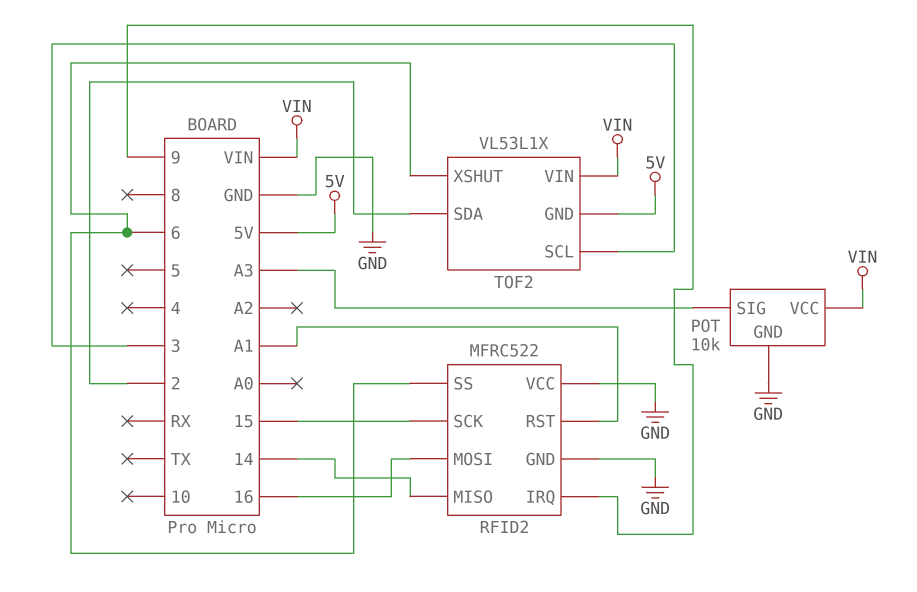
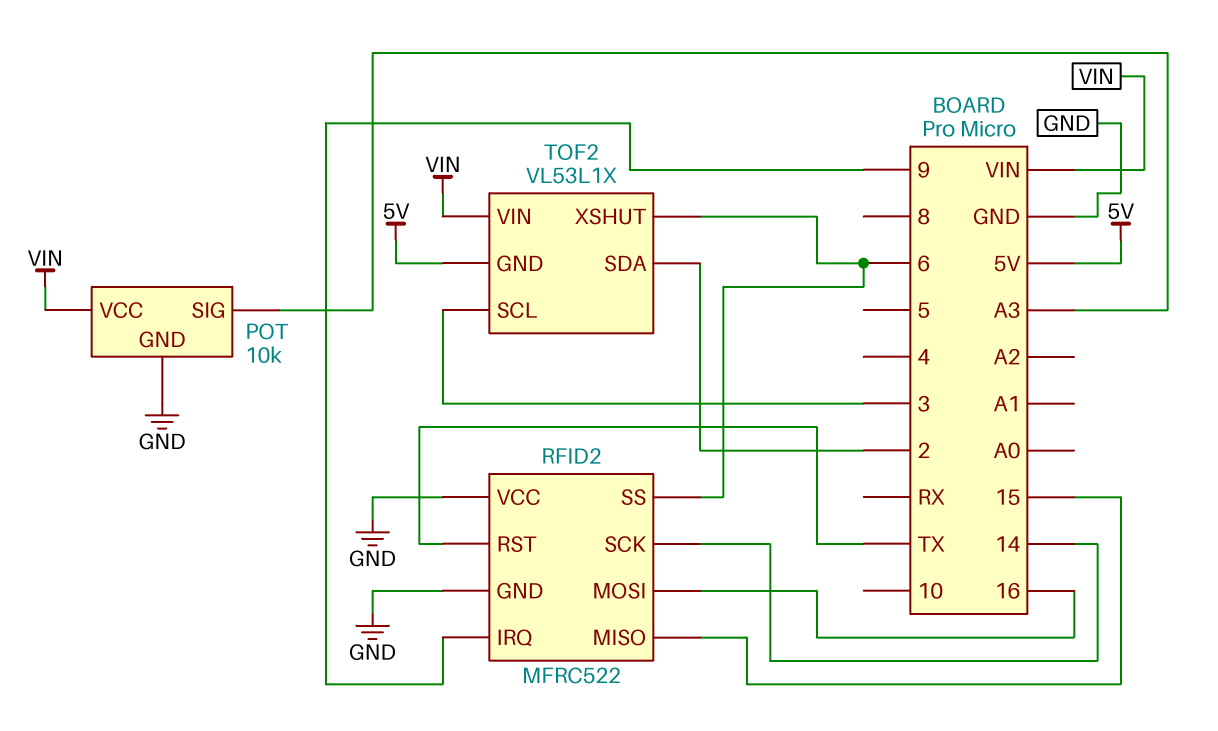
RFID2 pin MISO: 14 -> 15
RFID2 pin RST: A1 -> TX
RFID2 pin SCK: 15 -> 14

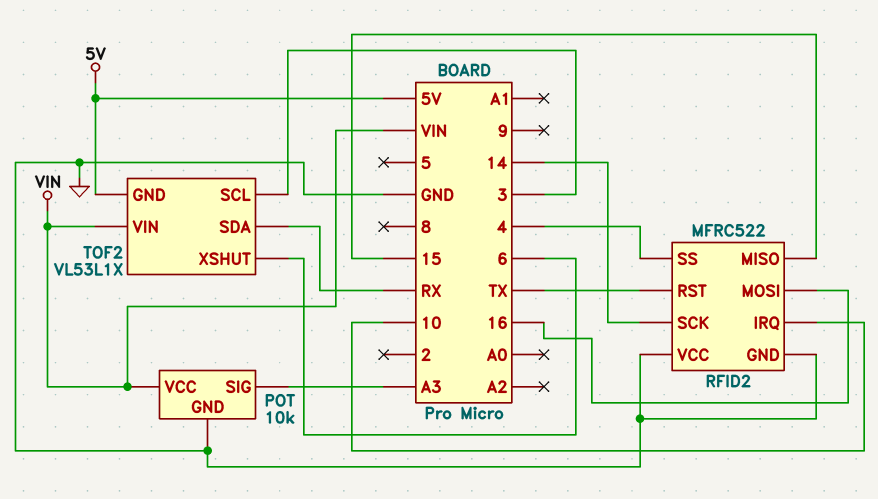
RFID2 pin IRQ: 9 -> 10
RFID2 pin SS: 6 -> 4
TOF2 pin SDA: 2 -> RX

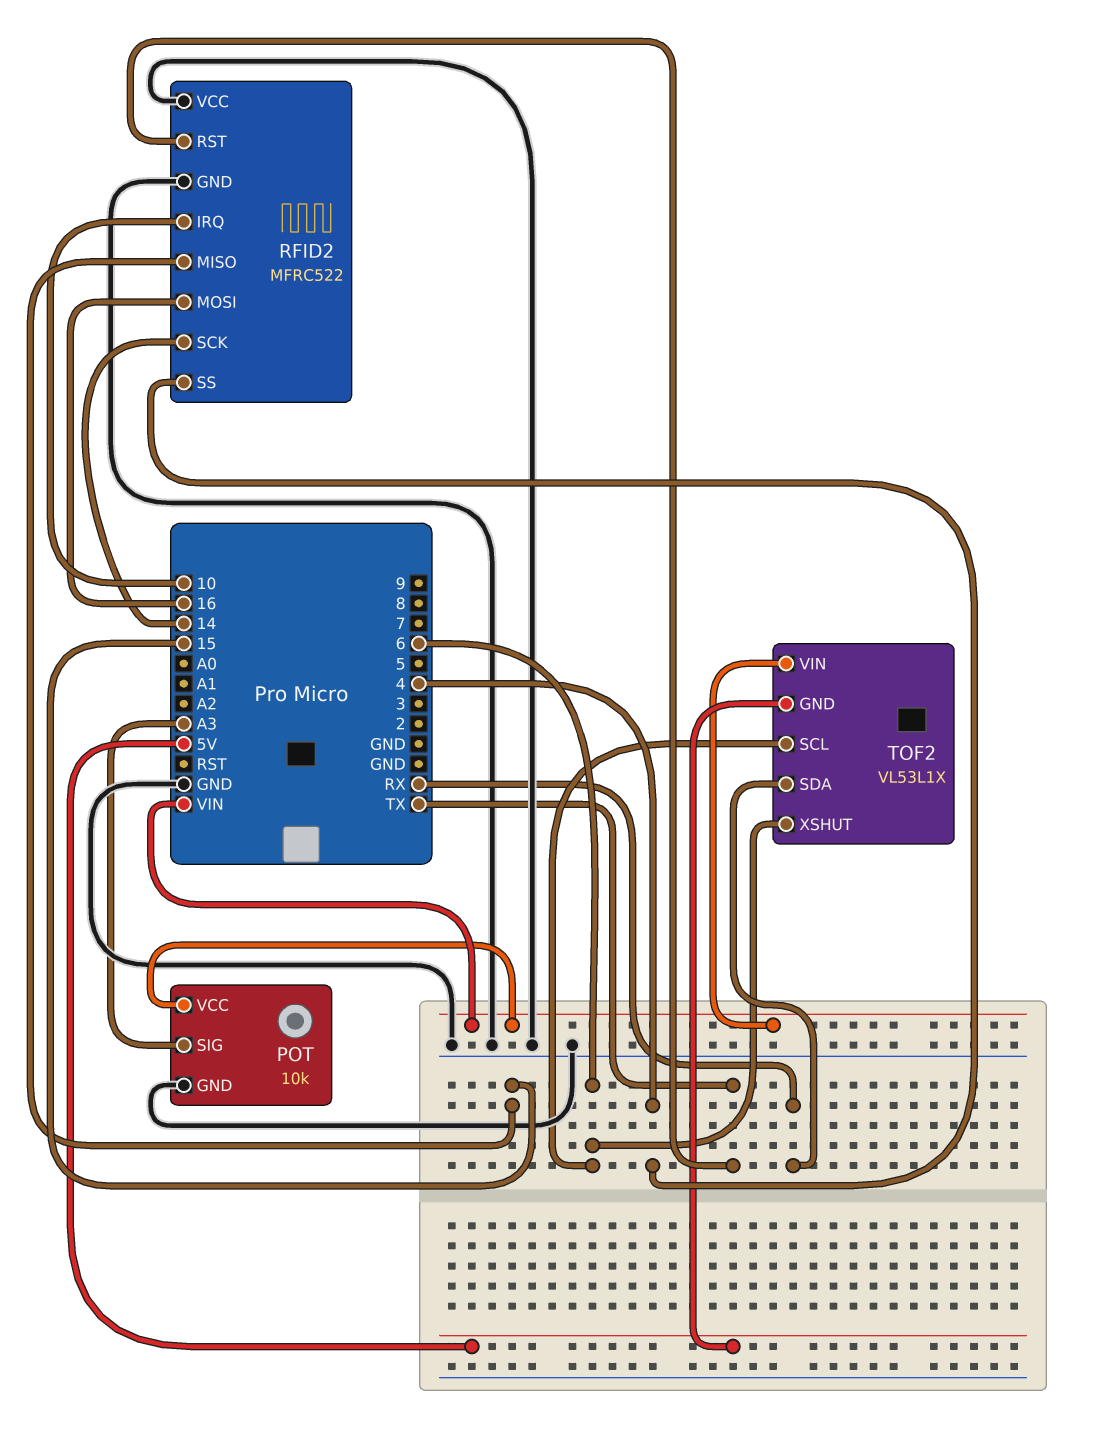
TOF2 pin SCL: 3 -> 6

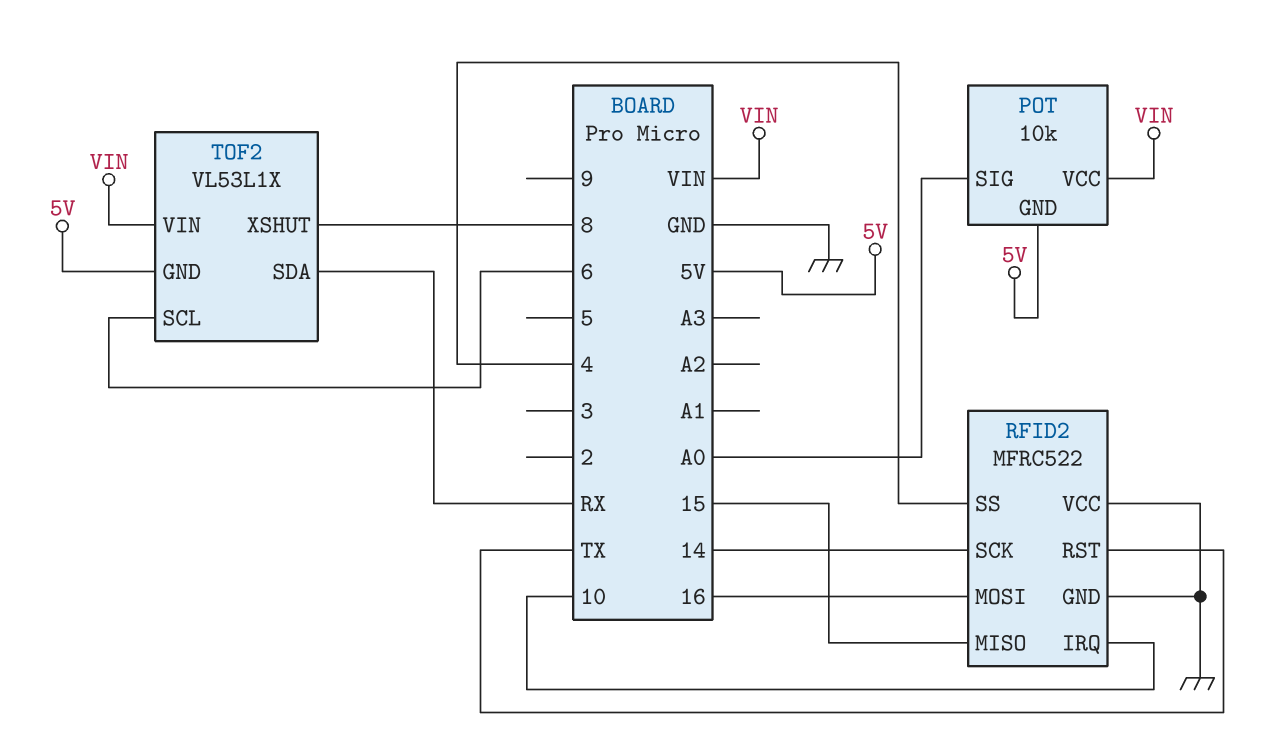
POT pin GND: GND -> 5V
POT pin SIG: A3 -> A0
TOF2 pin XSHUT: 6 -> 8

